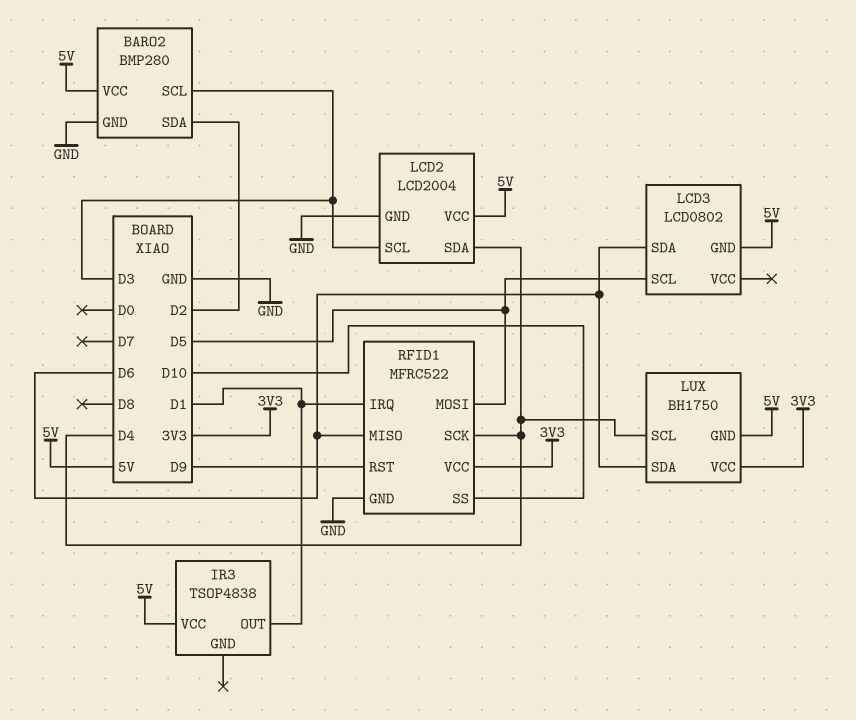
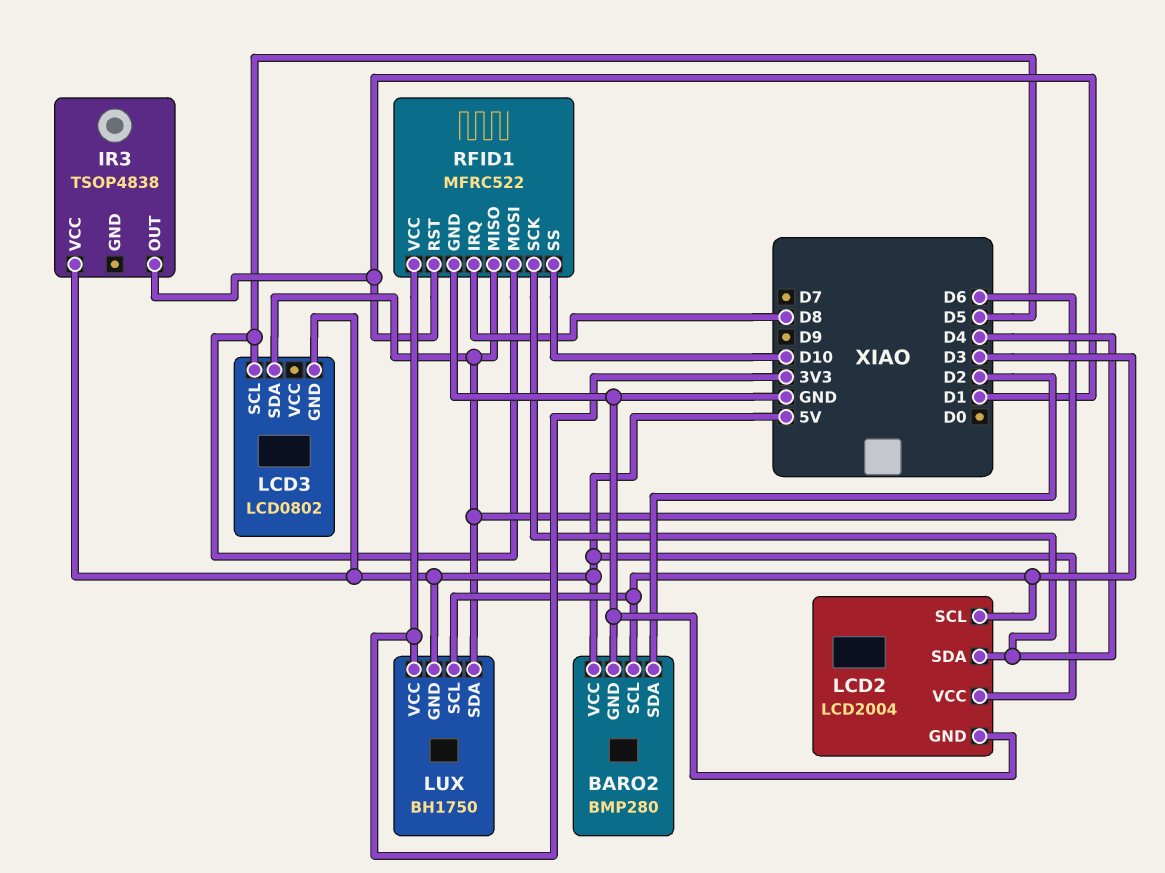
LUX pin SCL: D4 -> D3
RFID1 pin IRQ: D1 -> D8
RFID1 pin RST: D9 -> D1

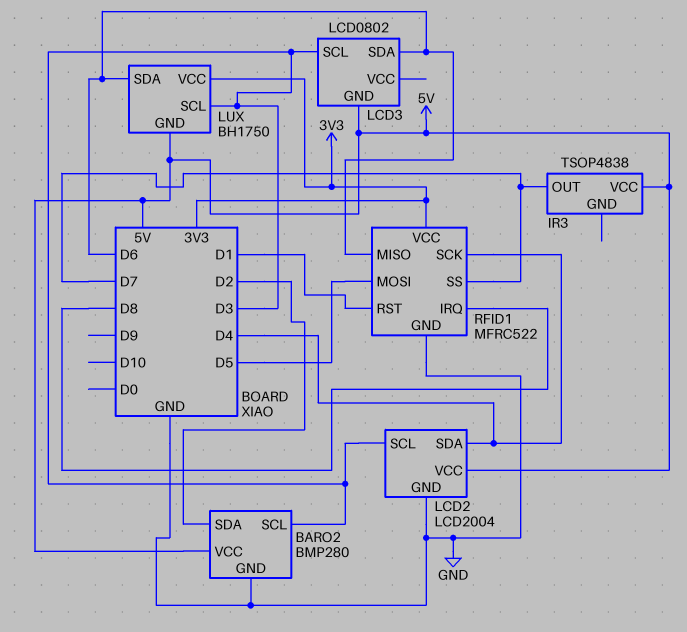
IR3 pin OUT: D1 -> D7
LCD3 pin SCL: D5 -> D3
RFID1 pin SS: D10 -> D7

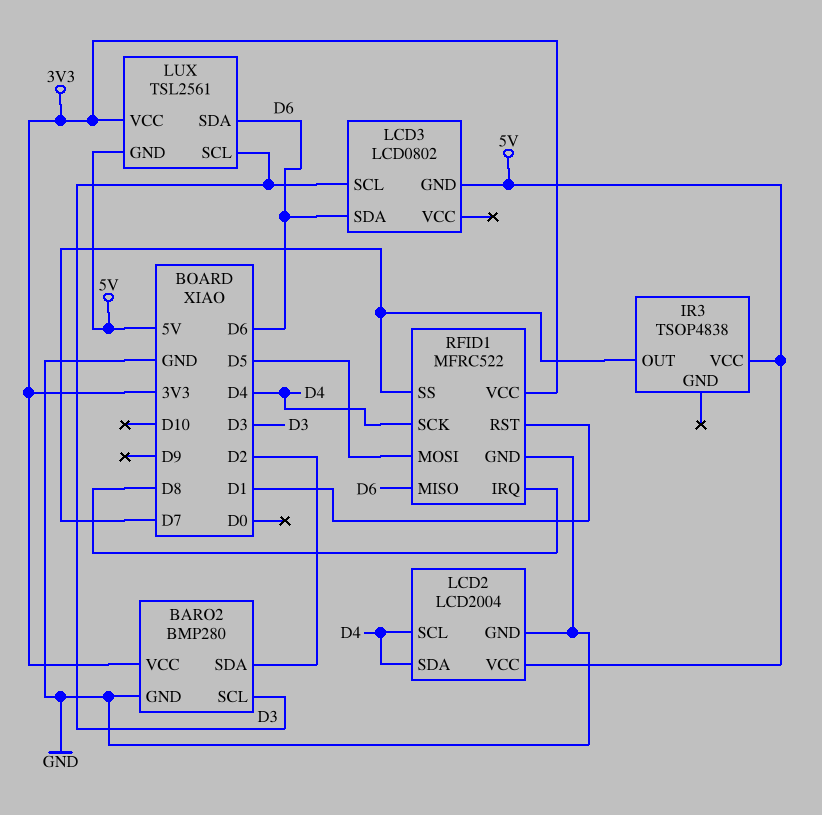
BARO2 pin VCC: 5V -> 3V3
LCD2 pin SCL: D3 -> D4
LUX: BH1750 -> TSL2561

